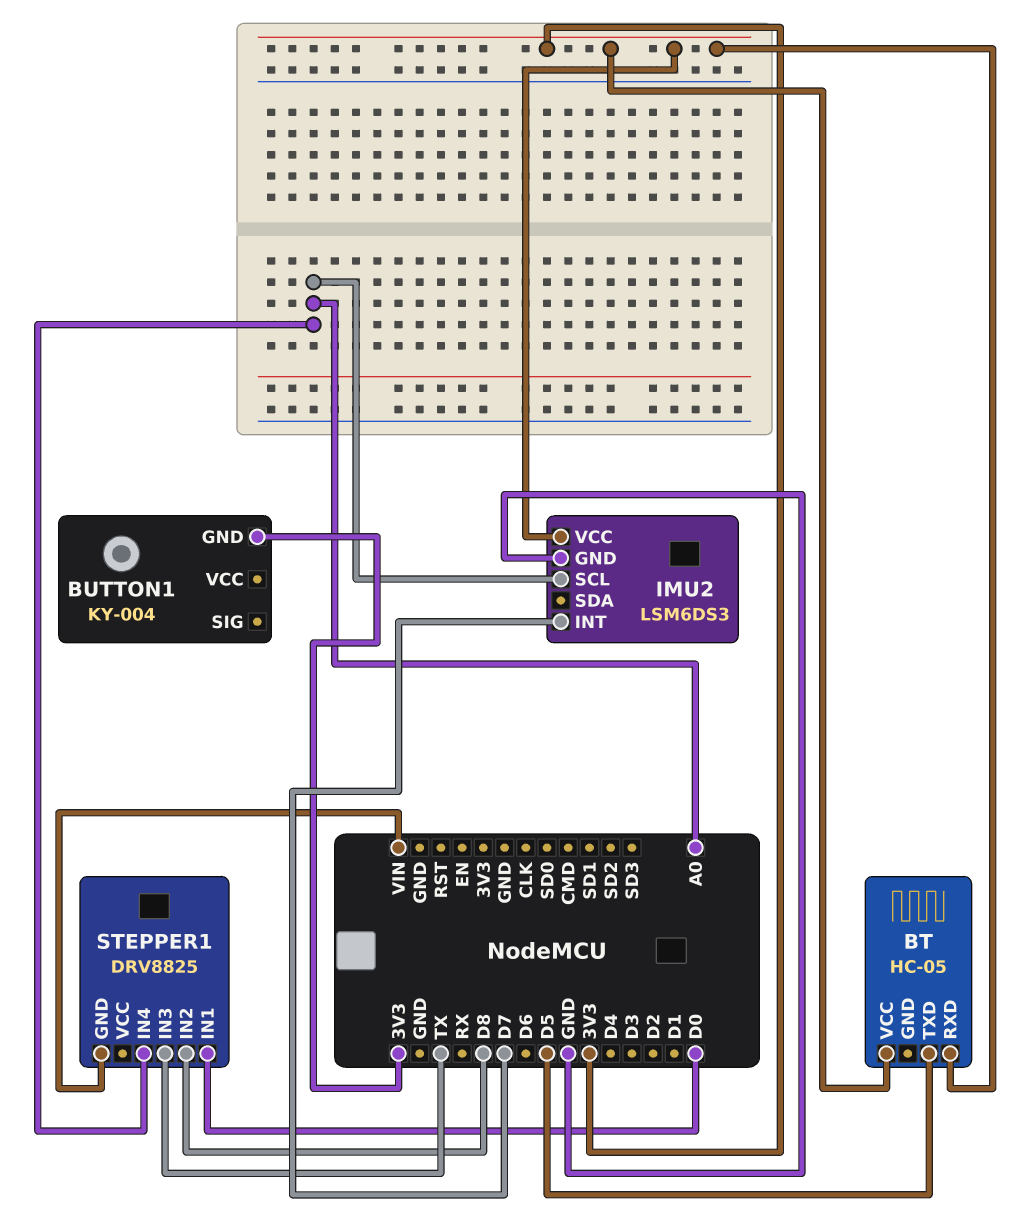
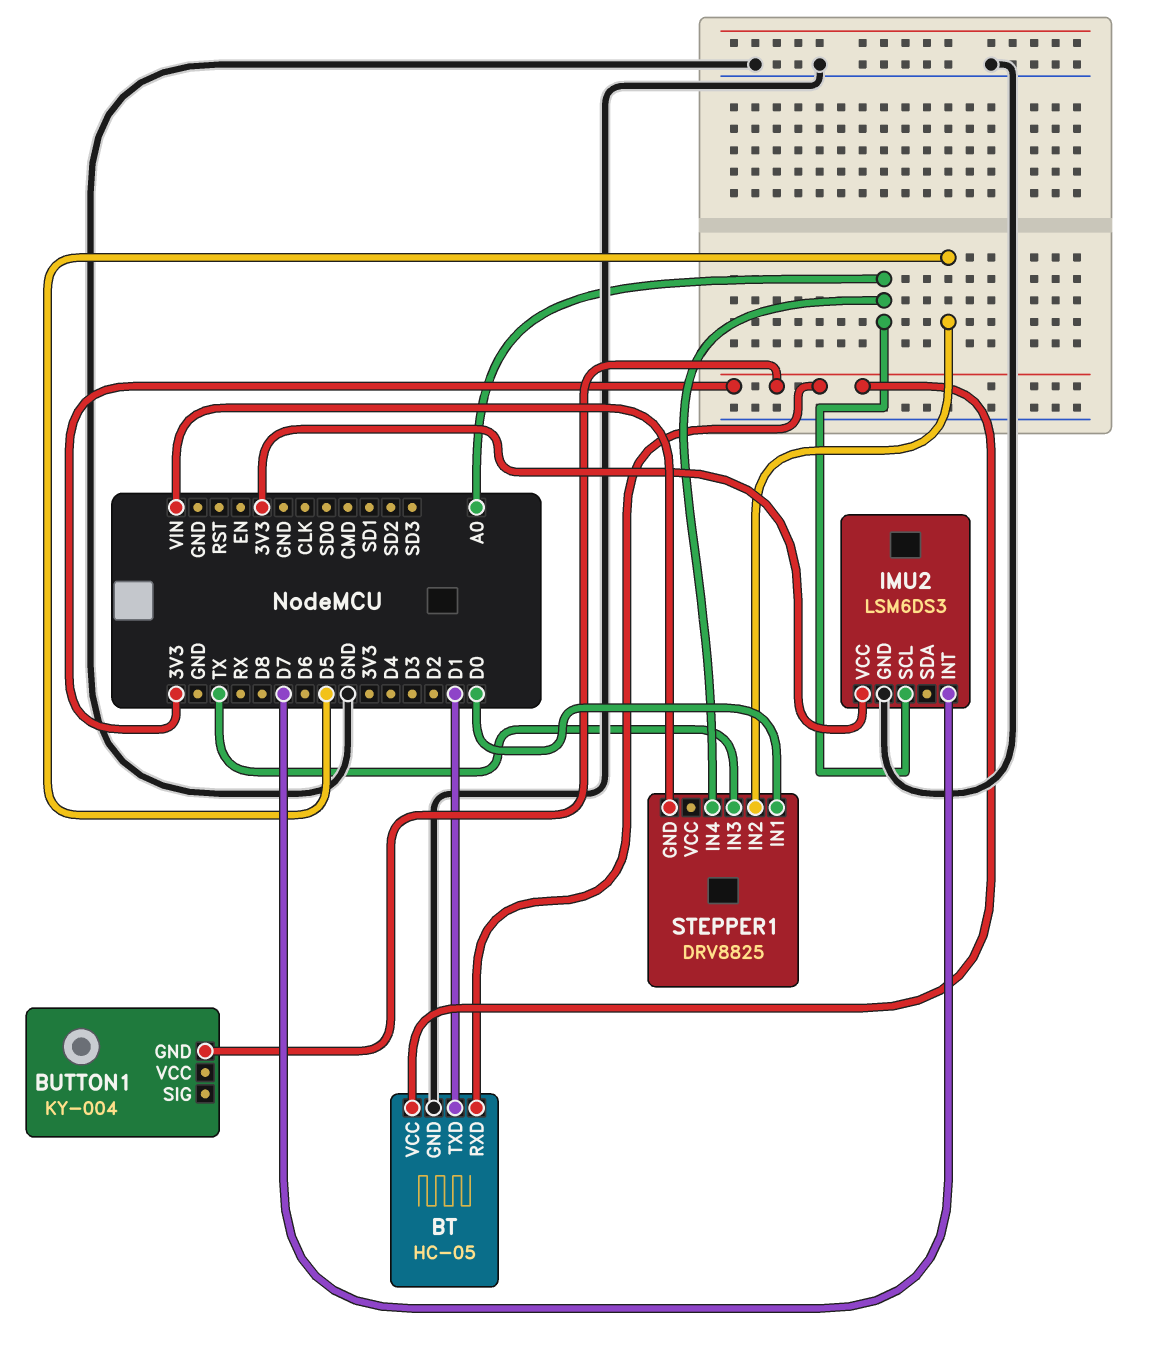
BT pin GND: none -> GND
BT pin TXD: D5 -> D1
STEPPER1 pin IN2: D8 -> D5

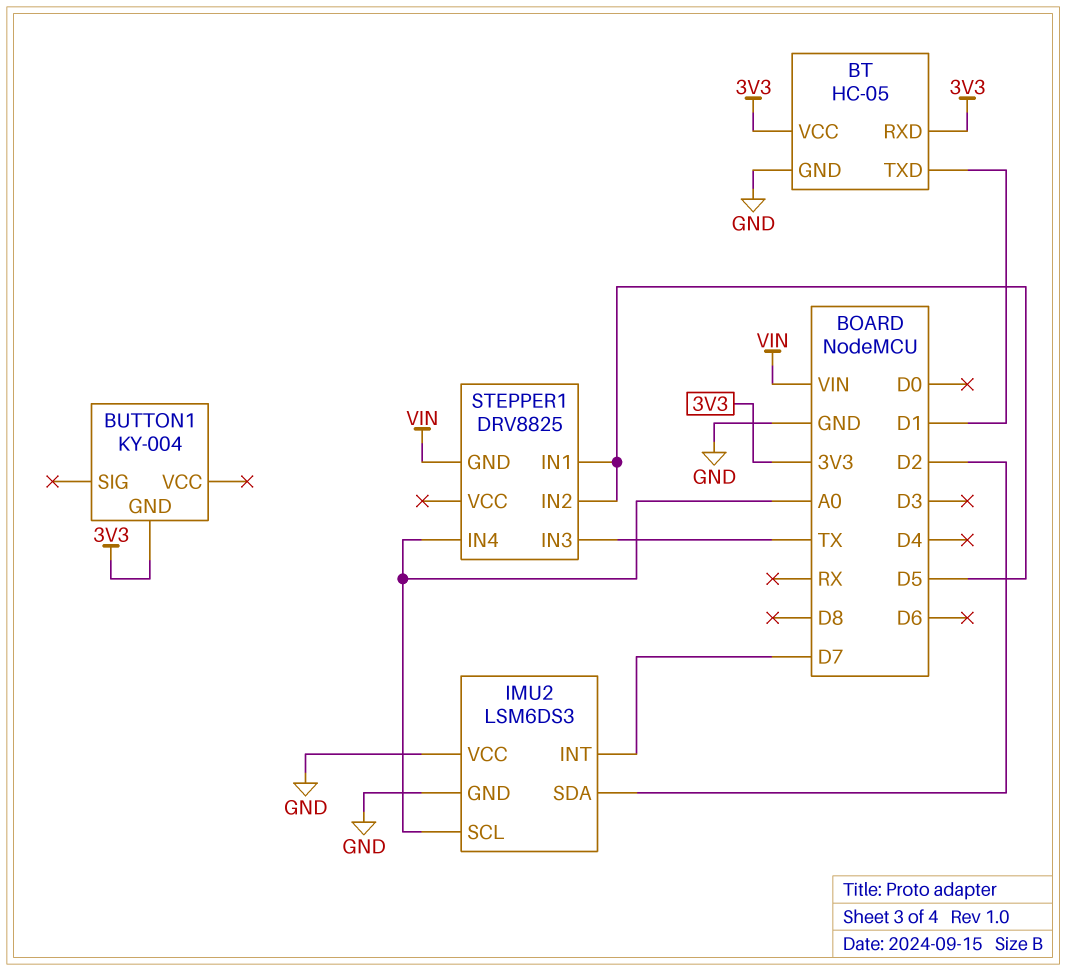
IMU2 pin SDA: none -> D2
IMU2 pin VCC: 3V3 -> GND
STEPPER1 pin IN1: D0 -> D5

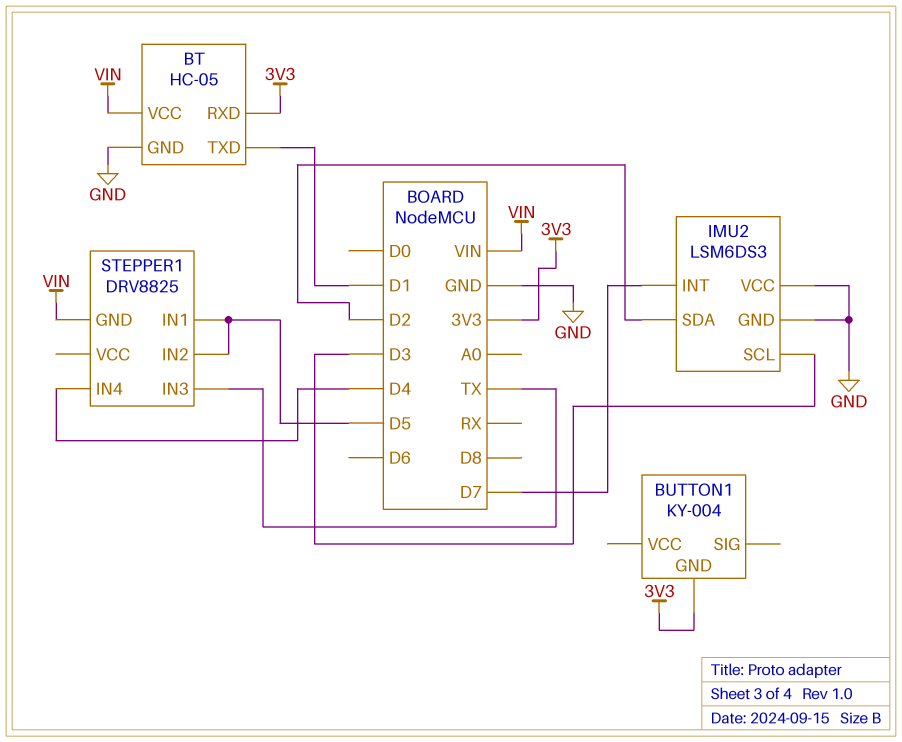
BT pin VCC: 3V3 -> VIN
IMU2 pin SCL: A0 -> D3
STEPPER1 pin IN4: A0 -> D4

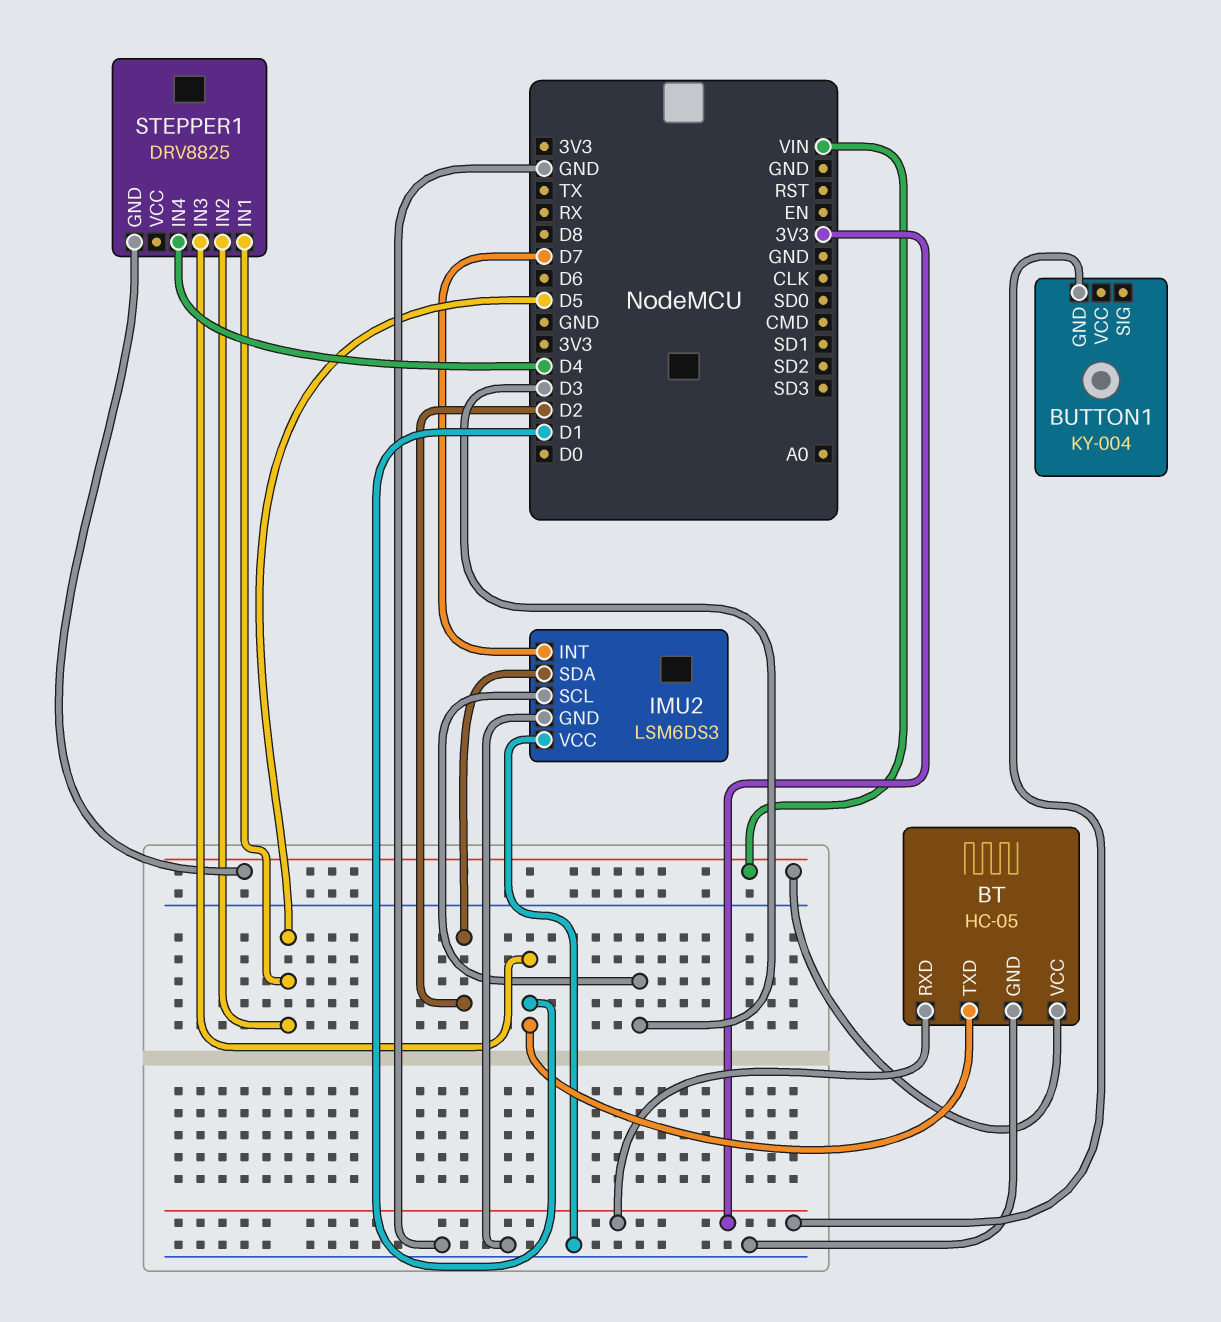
STEPPER1 pin IN3: TX -> D1

